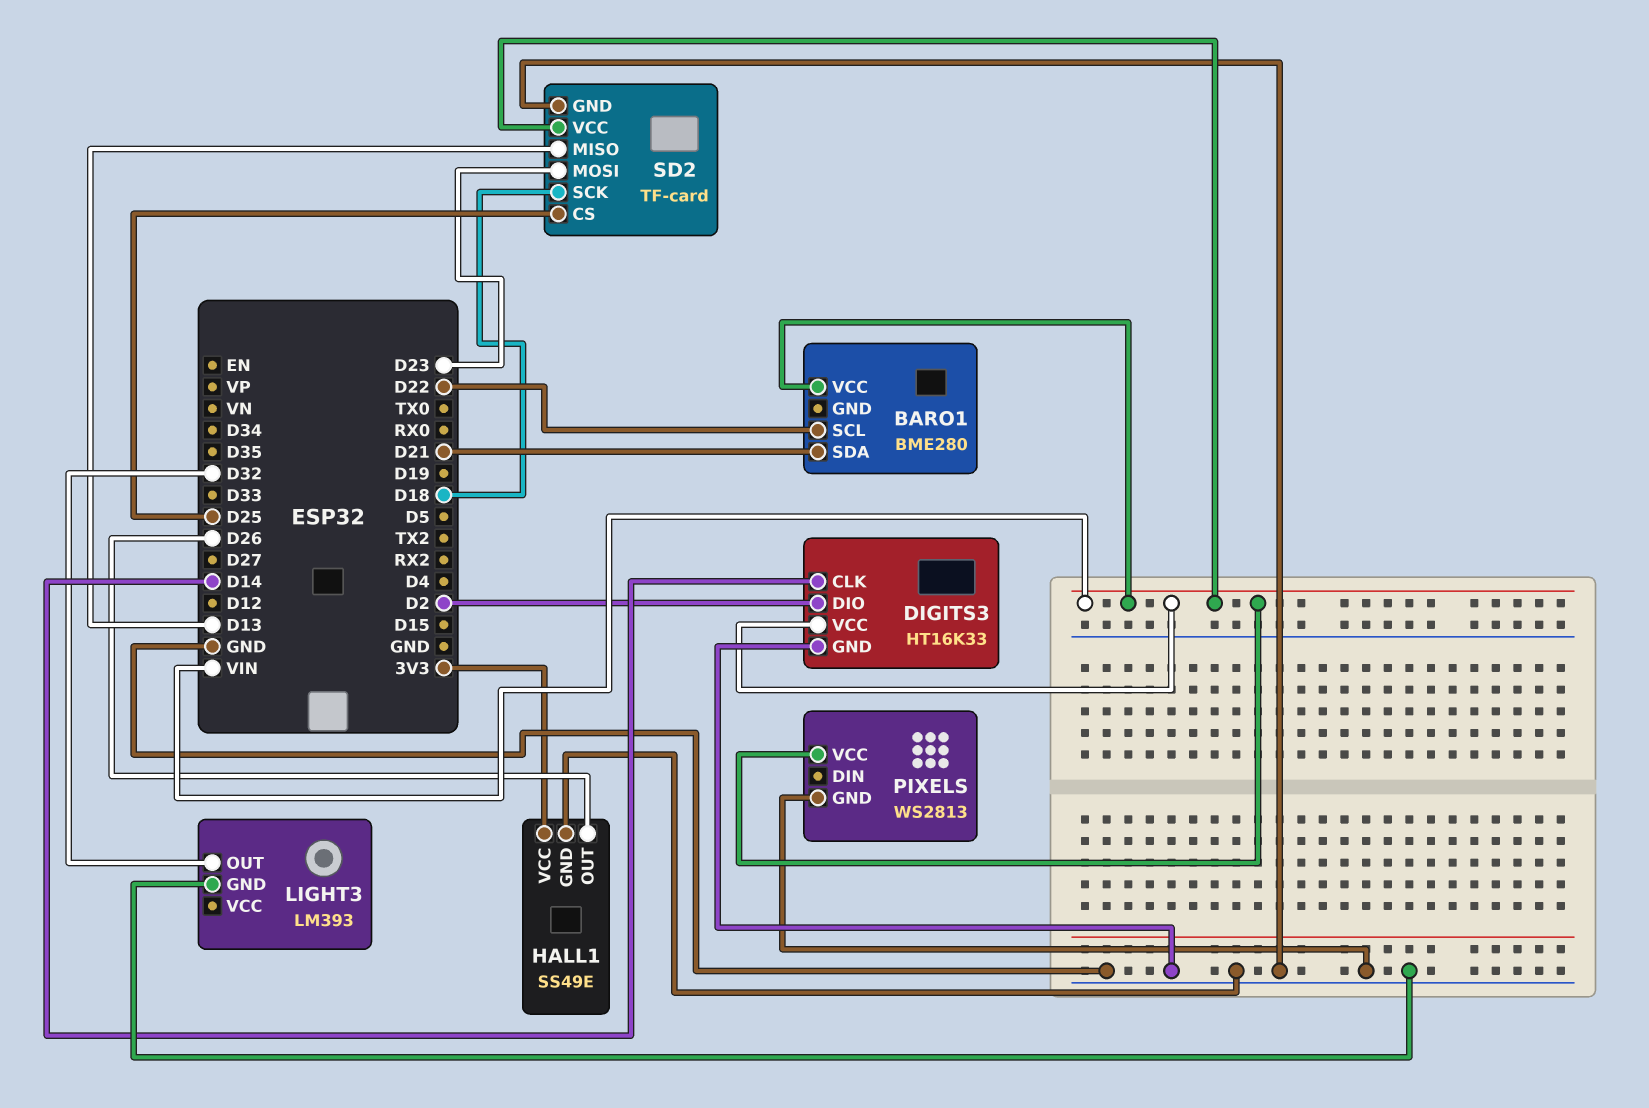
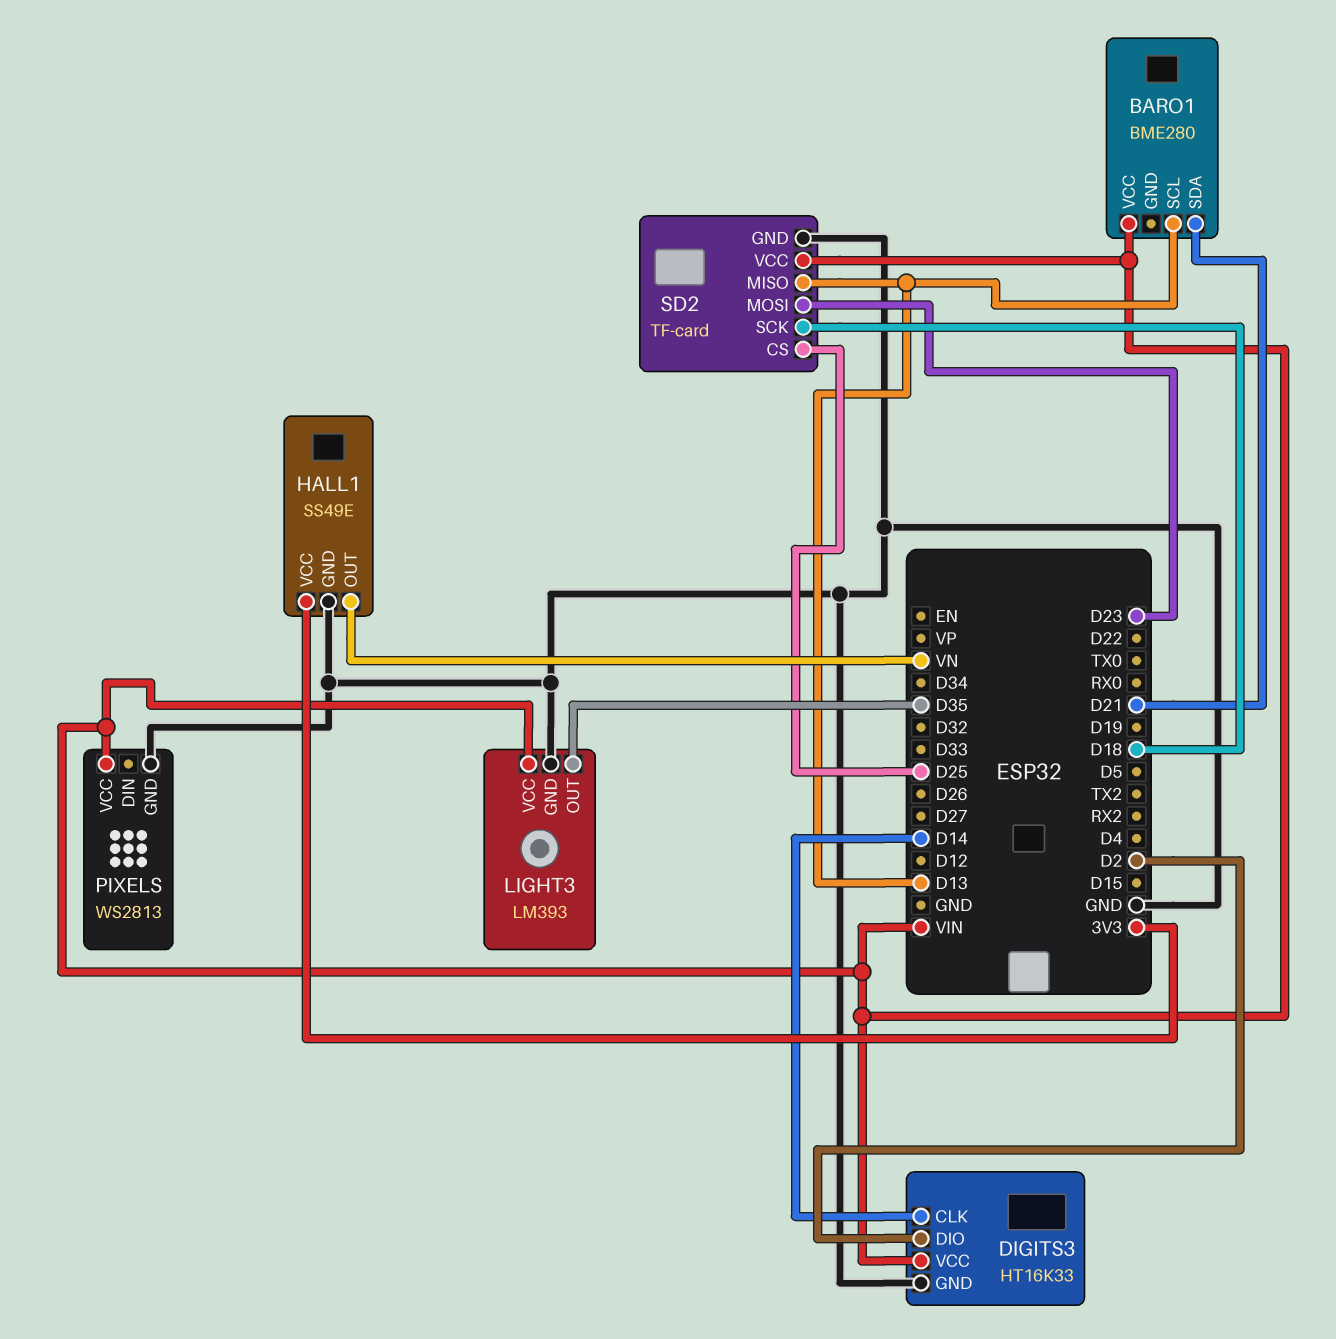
BARO1 pin SCL: D22 -> D13
HALL1 pin OUT: D26 -> VN
LIGHT3 pin OUT: D32 -> D35
LIGHT3 pin VCC: none -> VIN

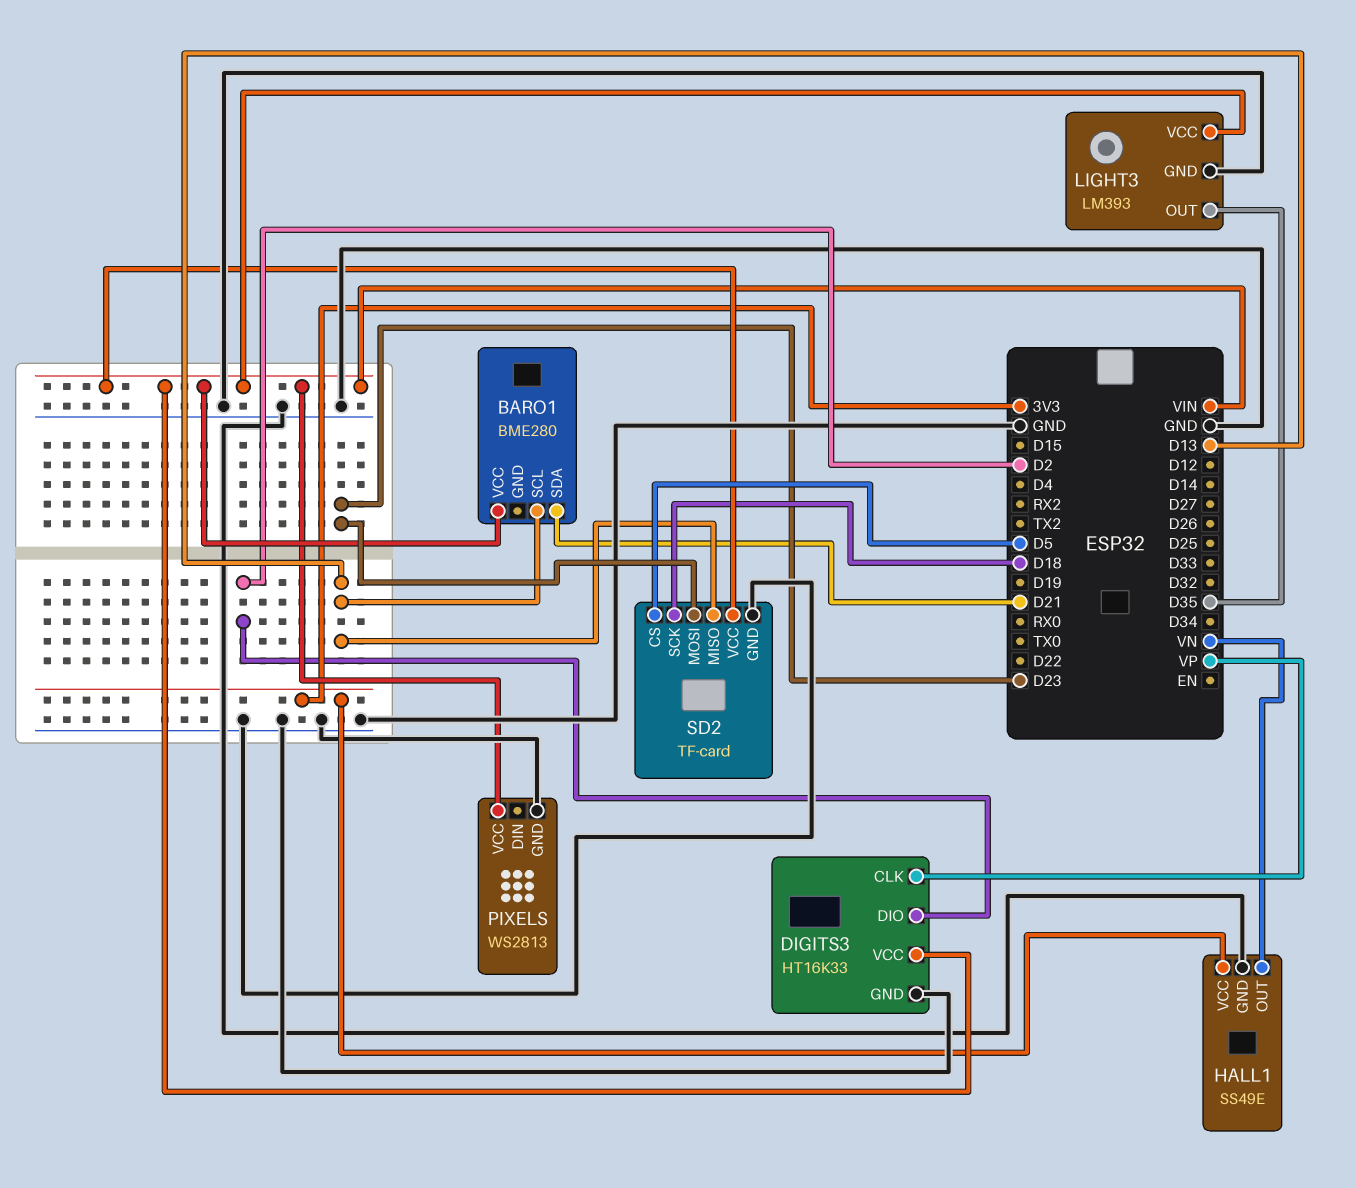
DIGITS3 pin CLK: D14 -> VP
SD2 pin CS: D25 -> D5

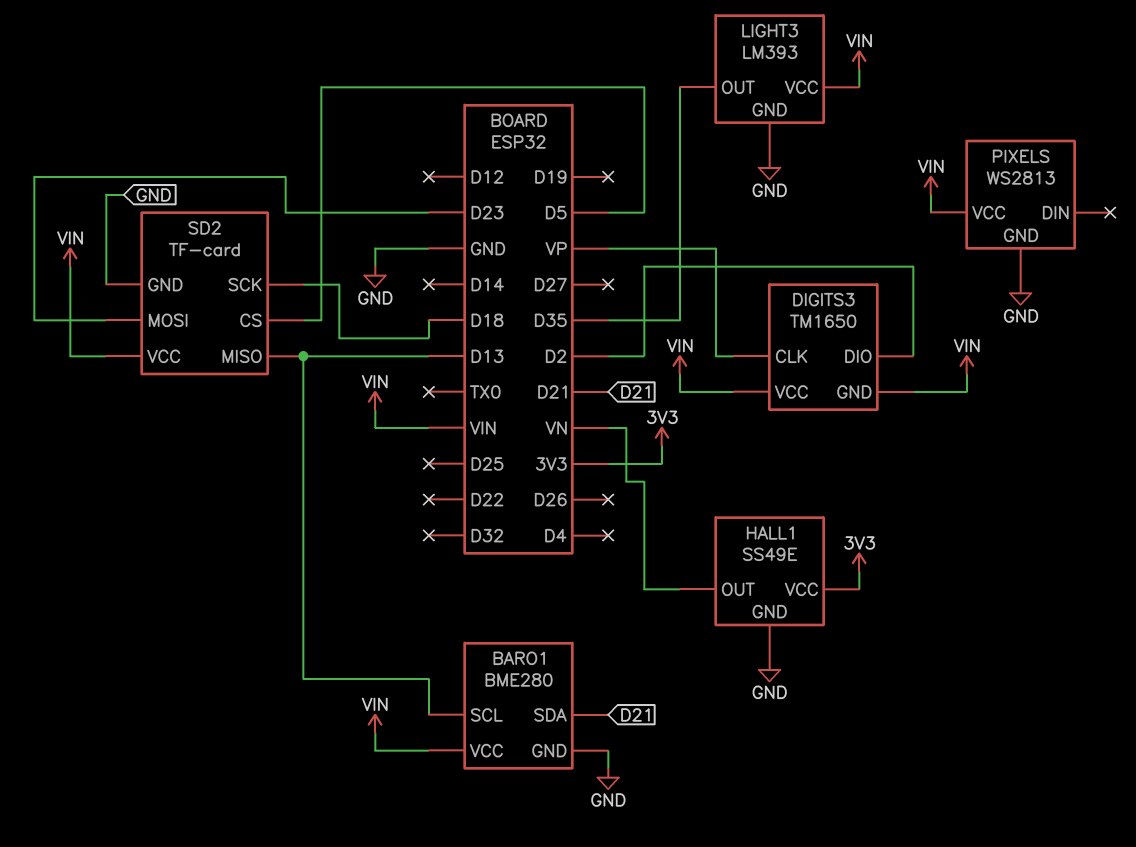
BARO1 pin GND: none -> GND
DIGITS3: HT16K33 -> TM1650
DIGITS3 pin GND: GND -> VIN

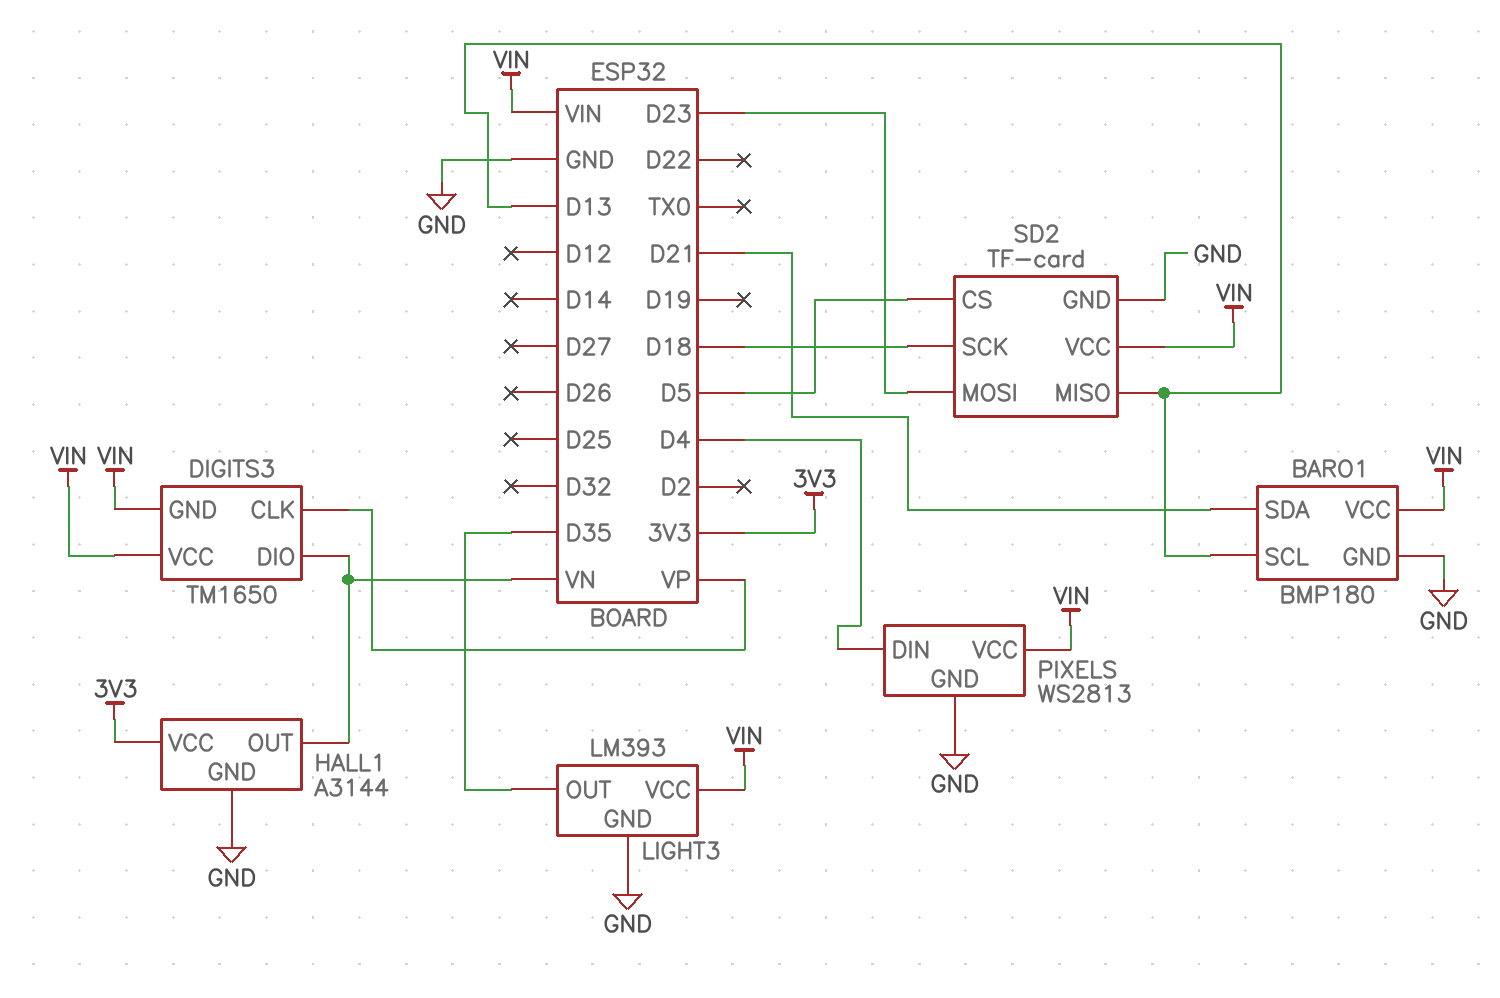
BARO1: BME280 -> BMP180
DIGITS3 pin DIO: D2 -> VN
HALL1: SS49E -> A3144
PIXELS pin DIN: none -> D4

